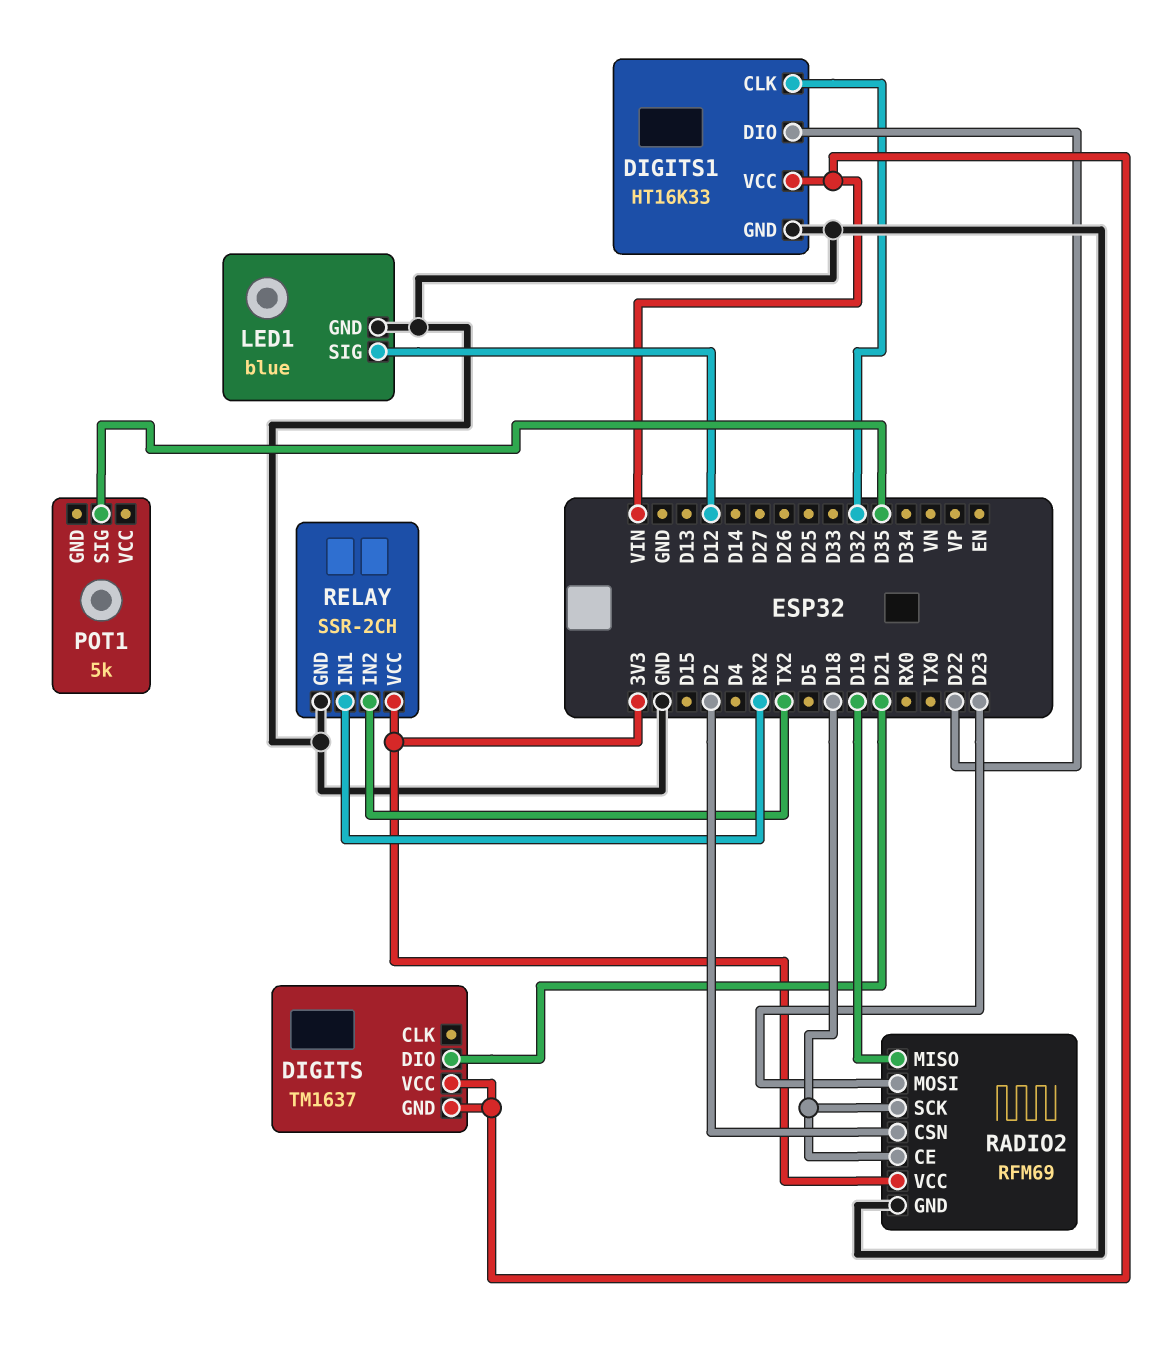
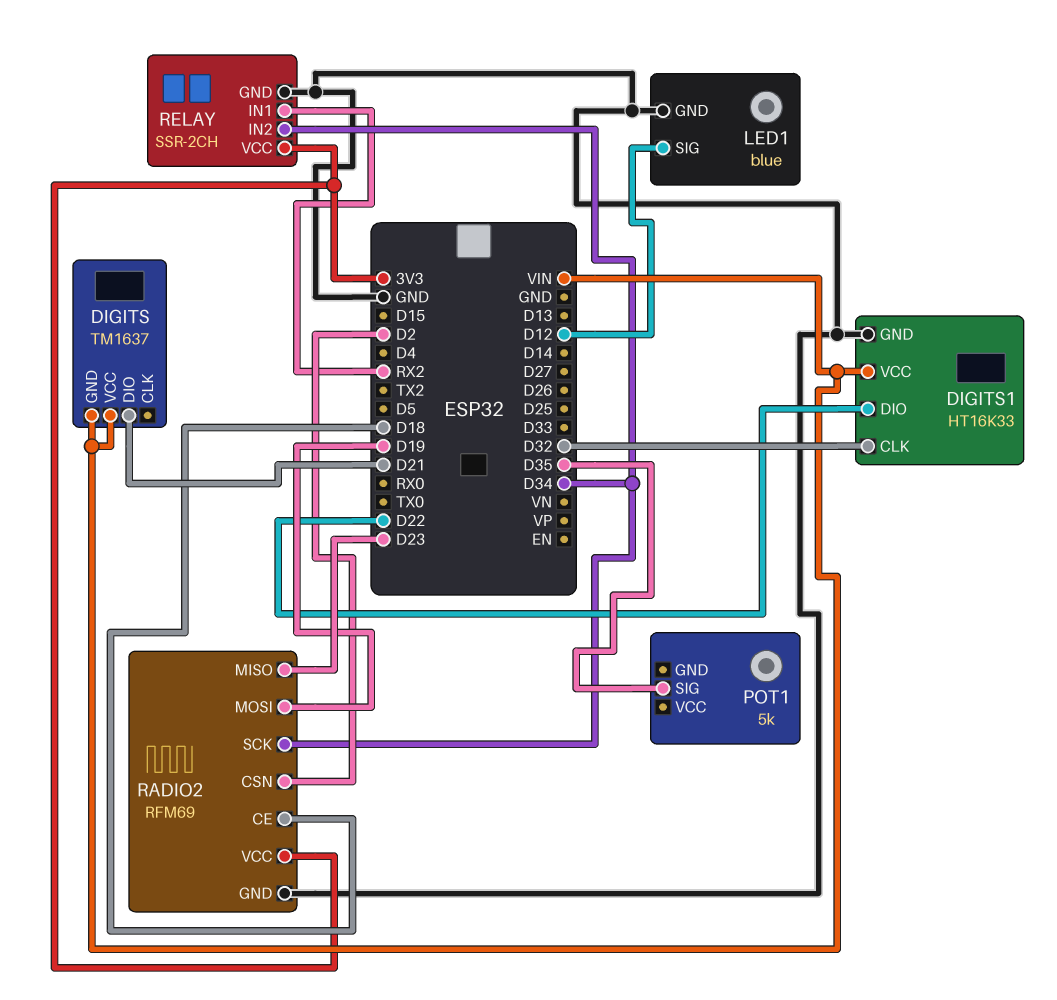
RADIO2 pin MISO: D19 -> D23
RADIO2 pin MOSI: D23 -> D19
RADIO2 pin SCK: D18 -> D34
RELAY pin IN2: TX2 -> D34

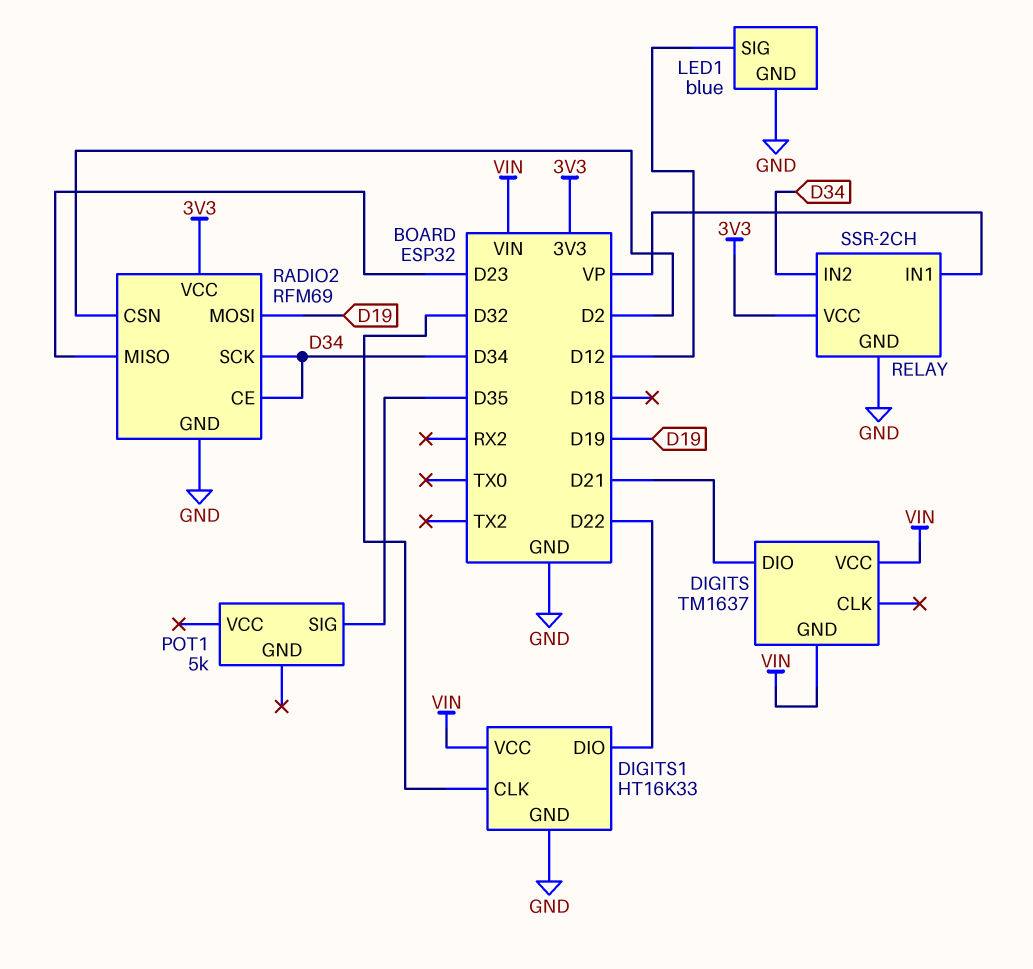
RADIO2 pin CE: D18 -> D34
RELAY pin IN1: RX2 -> VP

